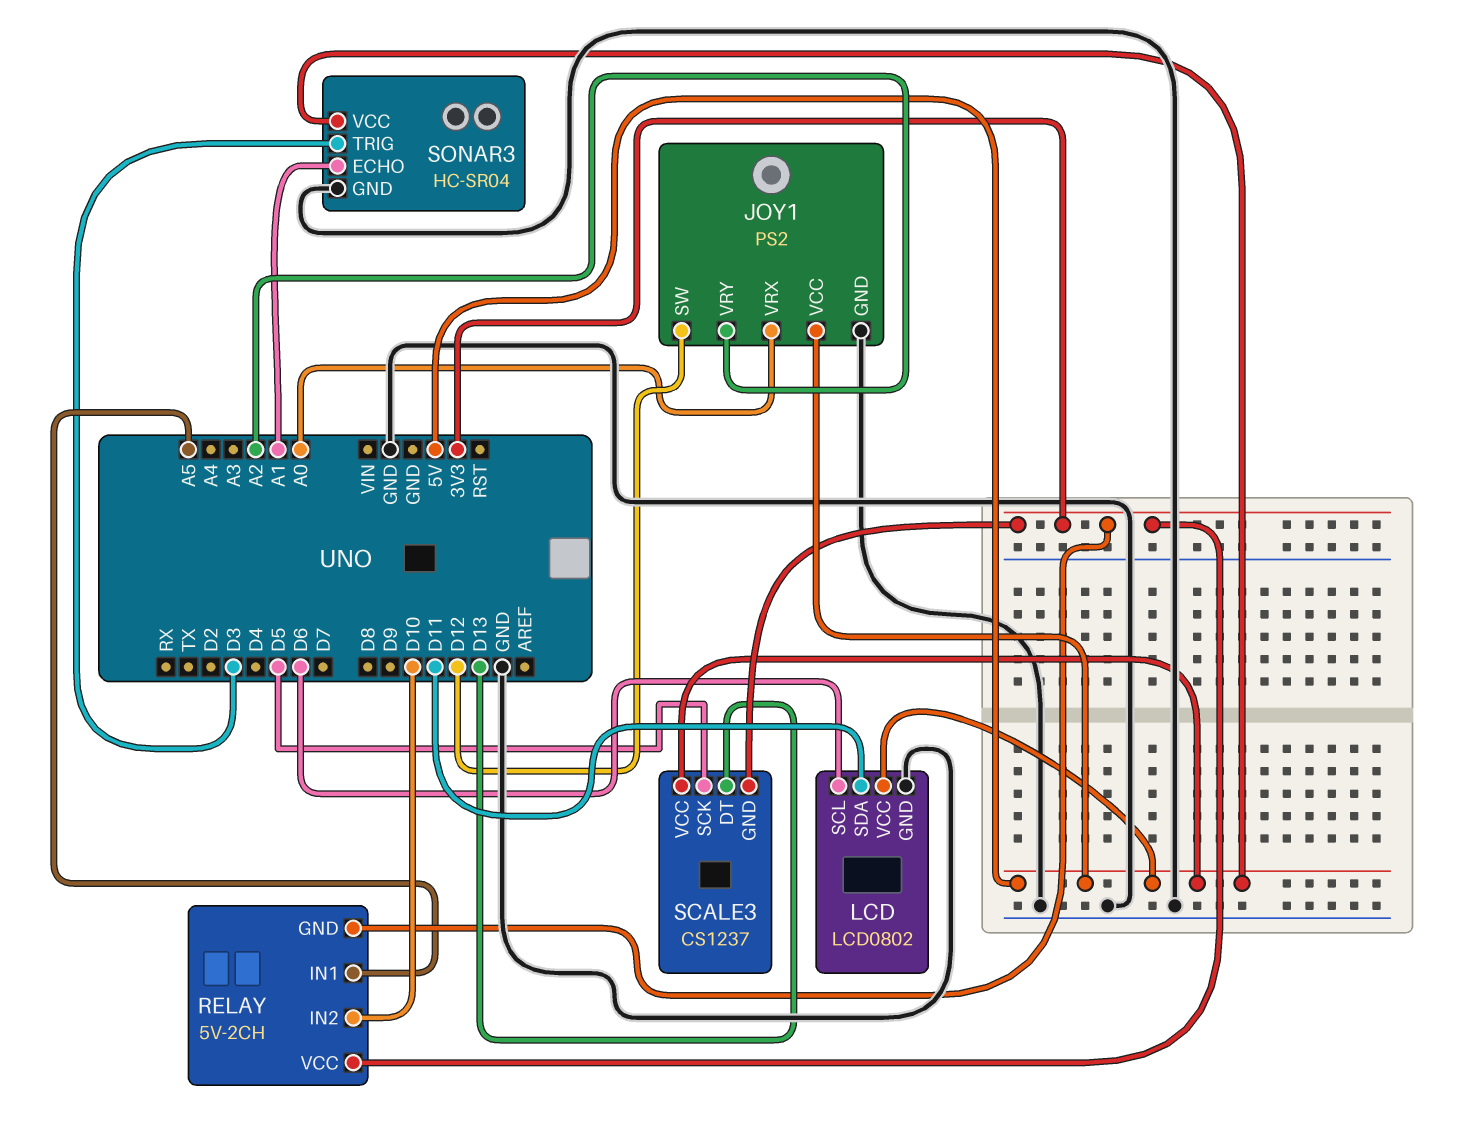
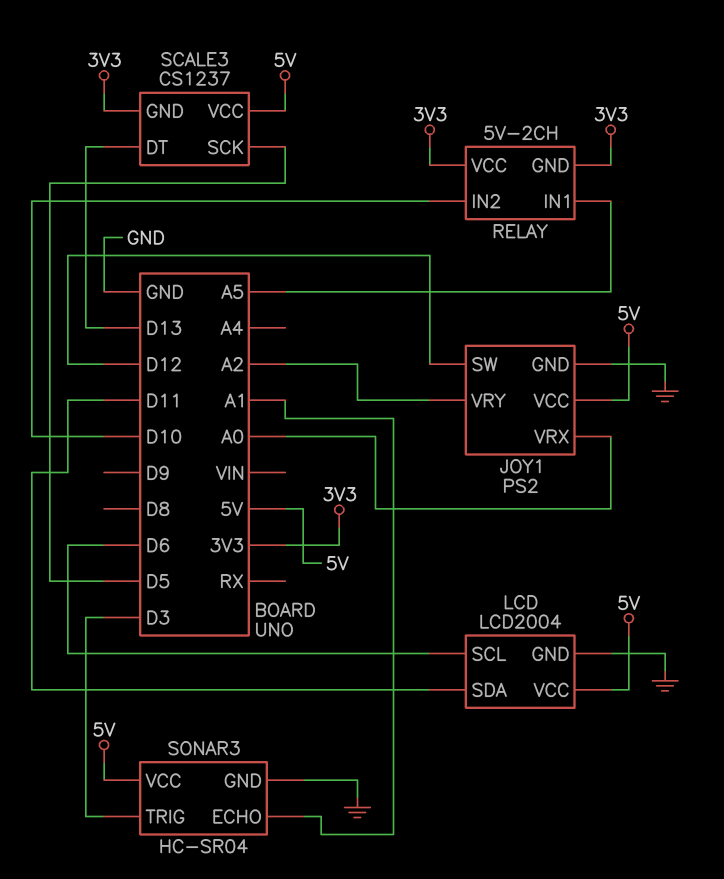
LCD: LCD0802 -> LCD2004

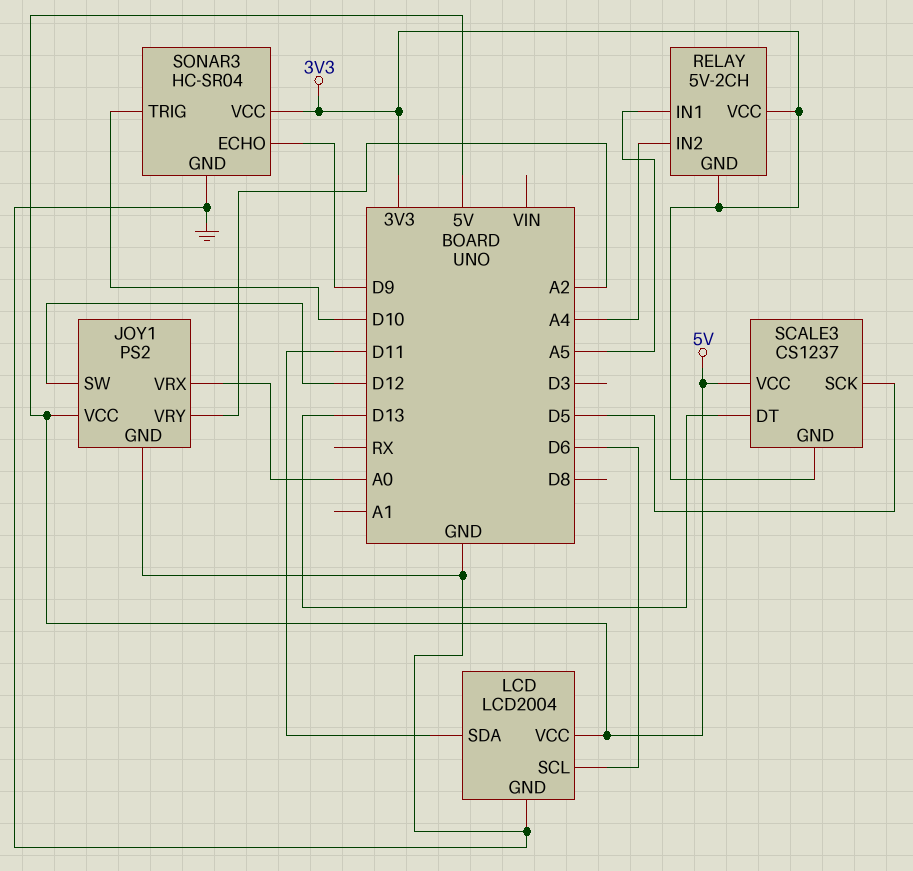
RELAY pin IN2: D10 -> A4
SONAR3 pin ECHO: A1 -> D9
SONAR3 pin TRIG: D3 -> D10
SONAR3 pin VCC: 5V -> 3V3

